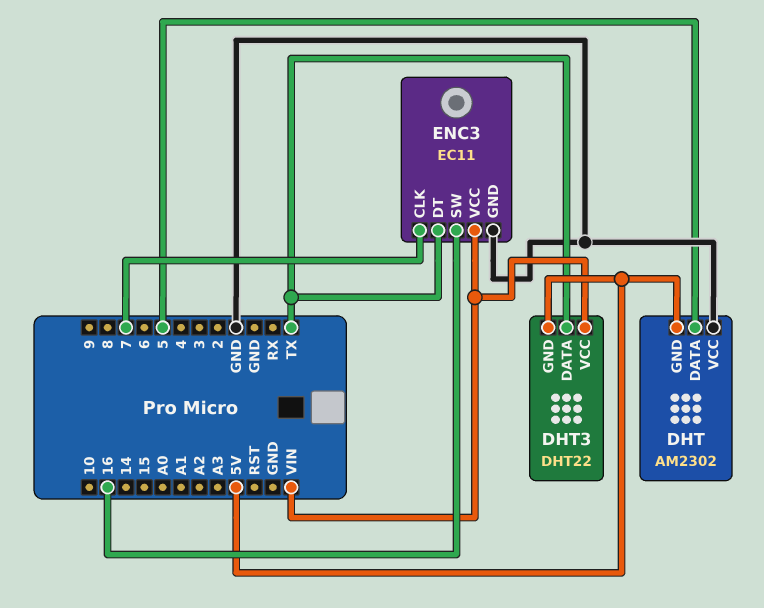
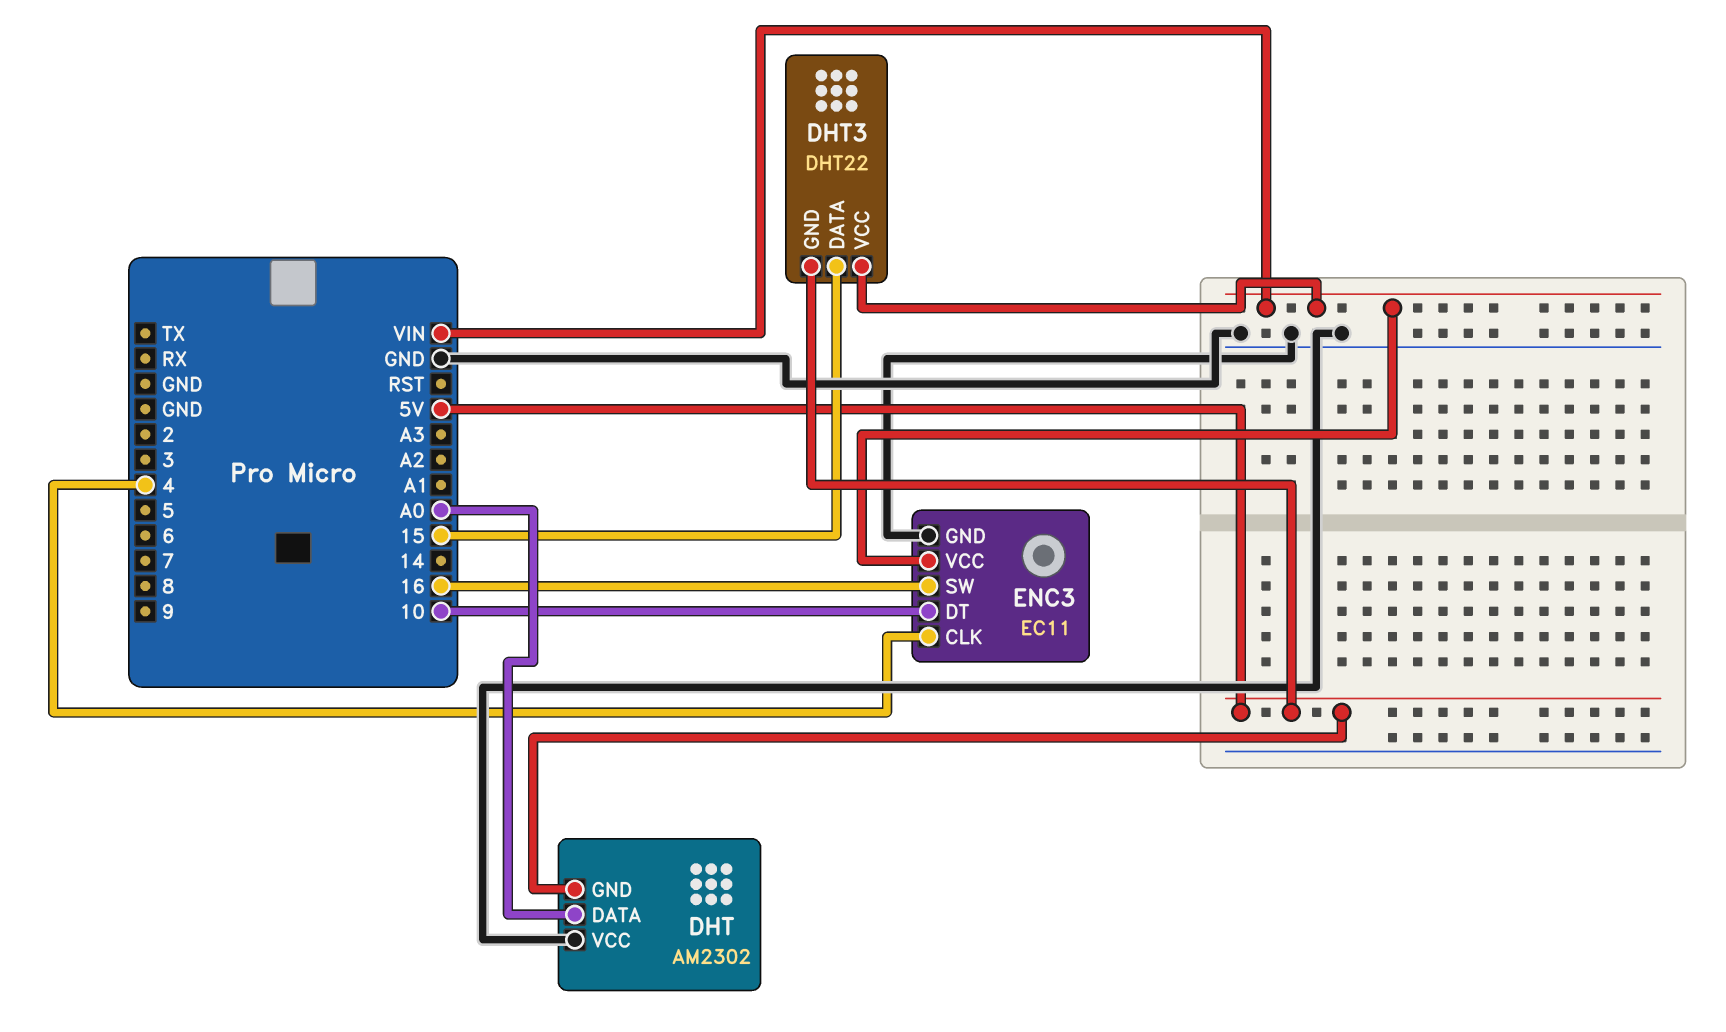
DHT pin DATA: 5 -> A0
DHT3 pin DATA: TX -> 15
ENC3 pin CLK: 7 -> 4
ENC3 pin DT: TX -> 10

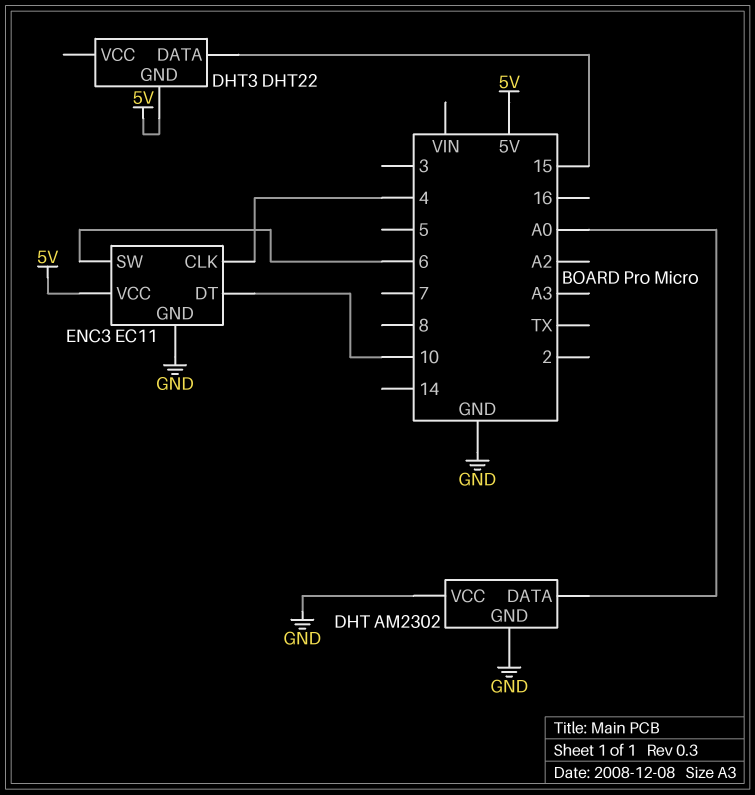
DHT pin GND: 5V -> GND
DHT3 pin VCC: VIN -> none
ENC3 pin SW: 16 -> 6
ENC3 pin VCC: VIN -> 5V

